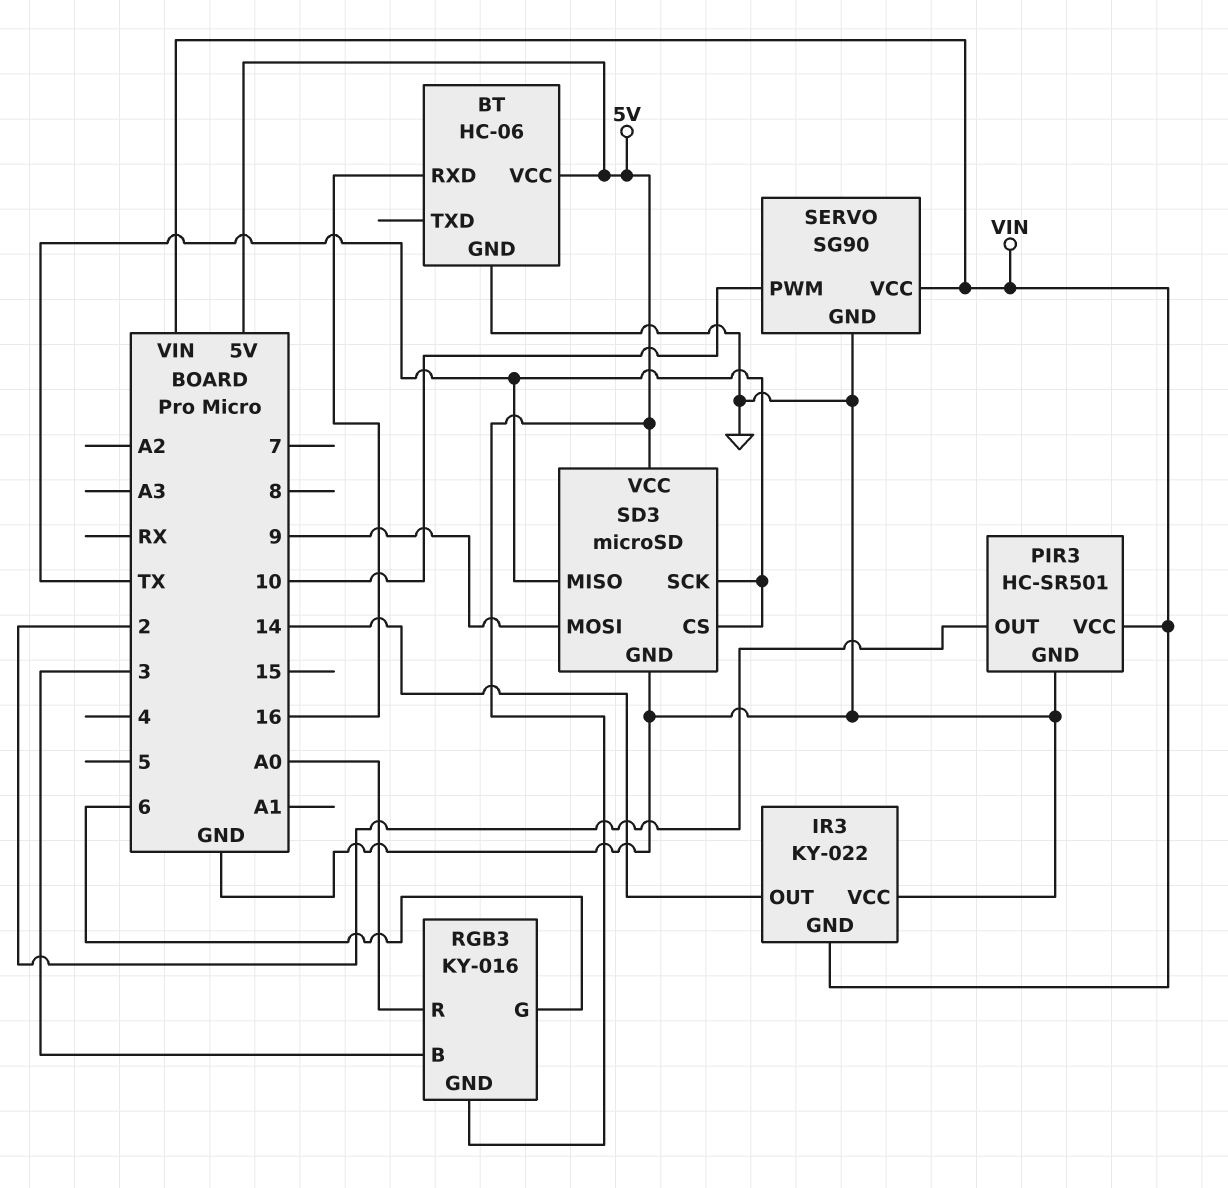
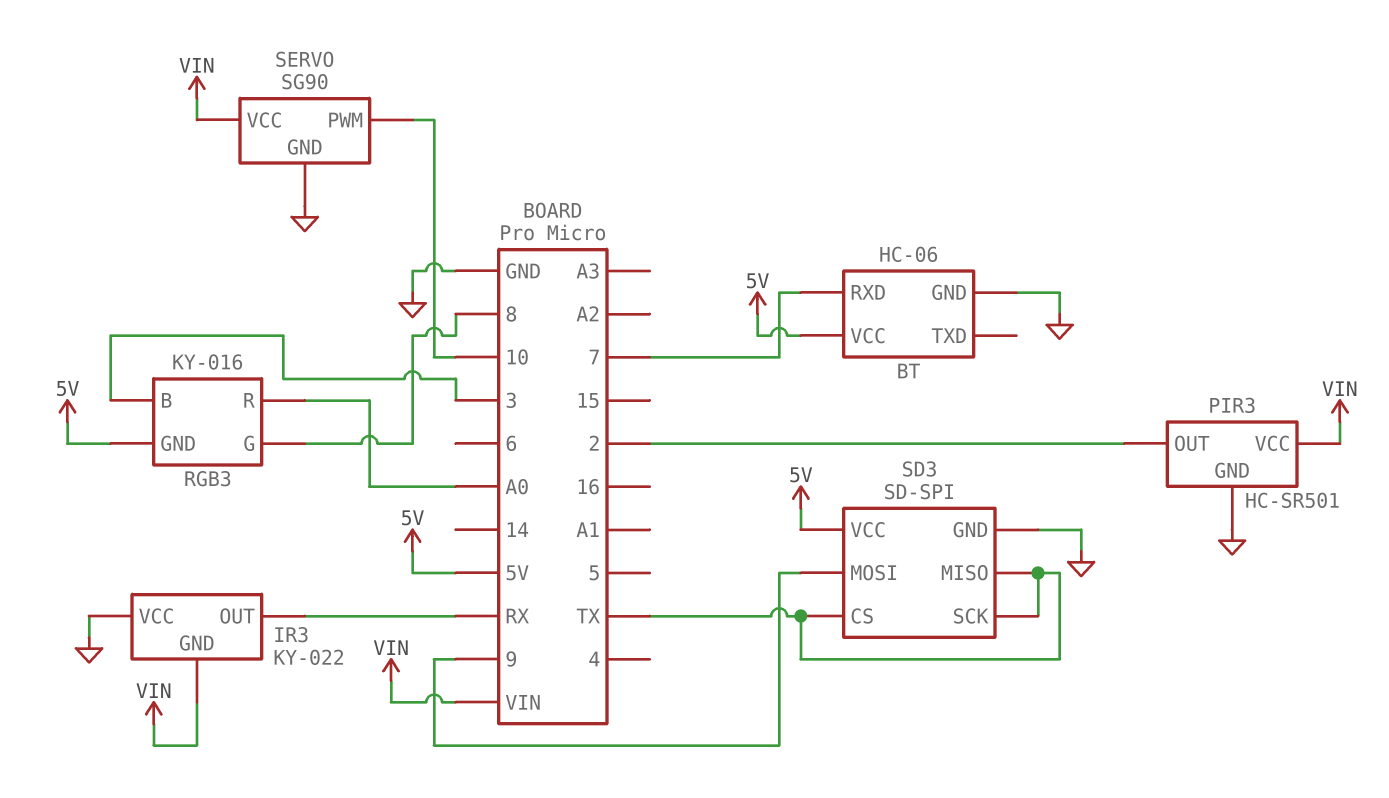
BT pin RXD: 16 -> 7
IR3 pin OUT: 14 -> RX
RGB3 pin G: 6 -> 8
SD3: microSD -> SD-SPI

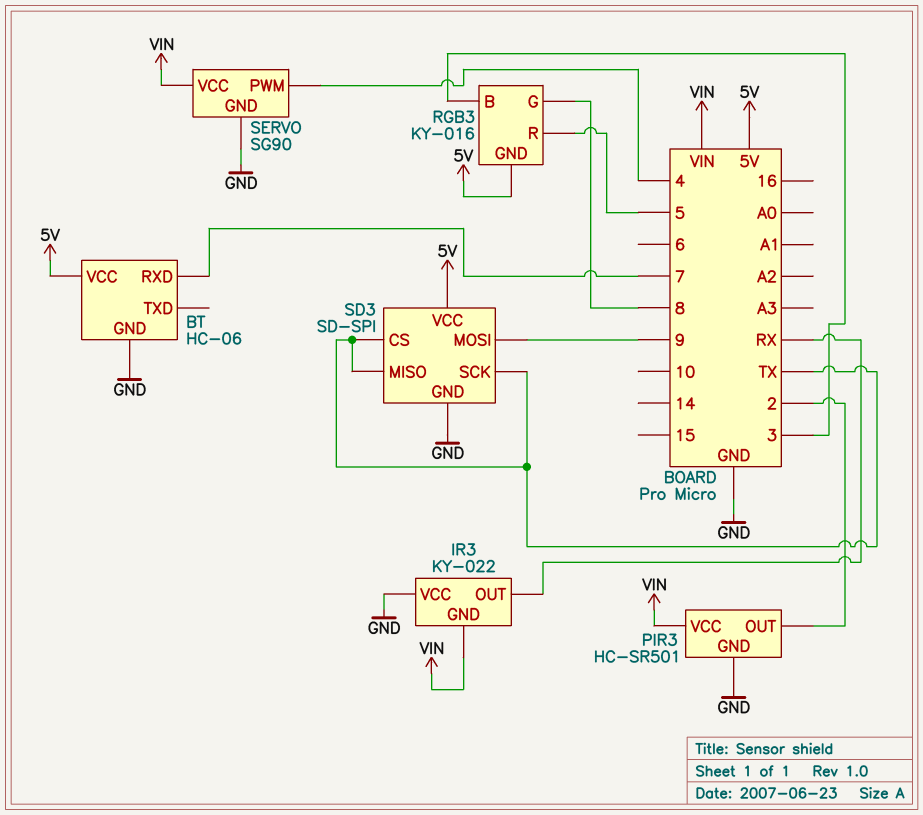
RGB3 pin R: A0 -> 5
SERVO pin PWM: 10 -> 4

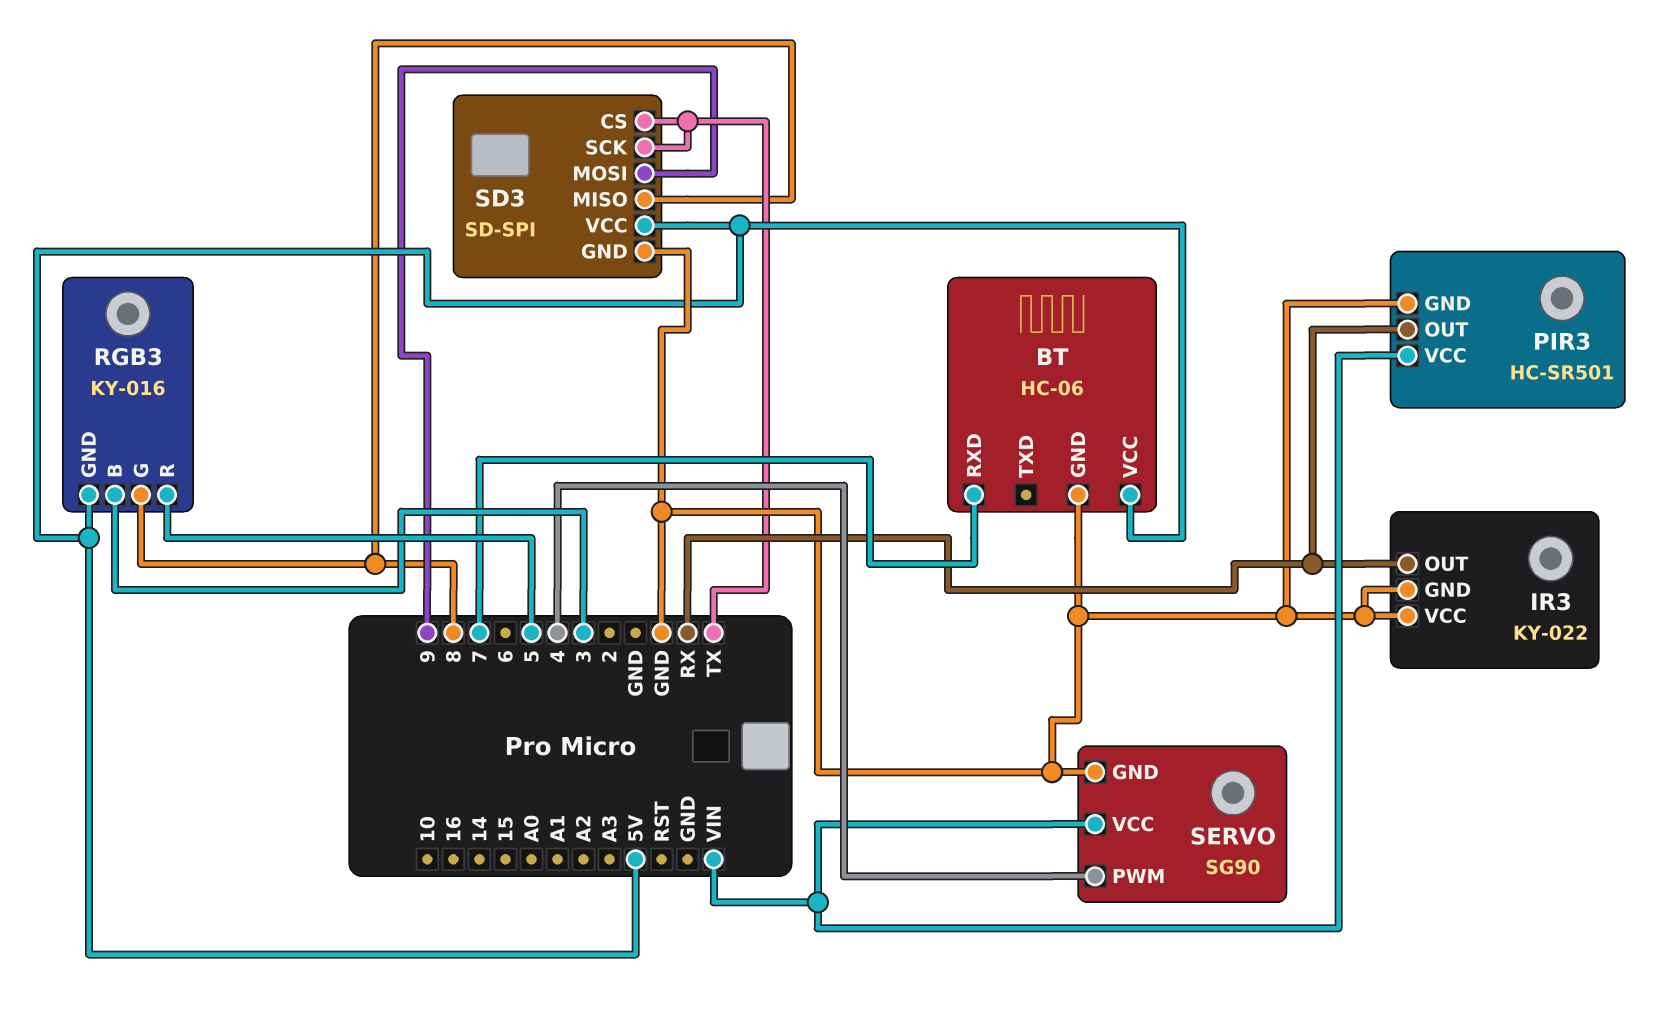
IR3 pin GND: VIN -> GND
PIR3 pin OUT: 2 -> RX
SD3 pin MISO: TX -> 8

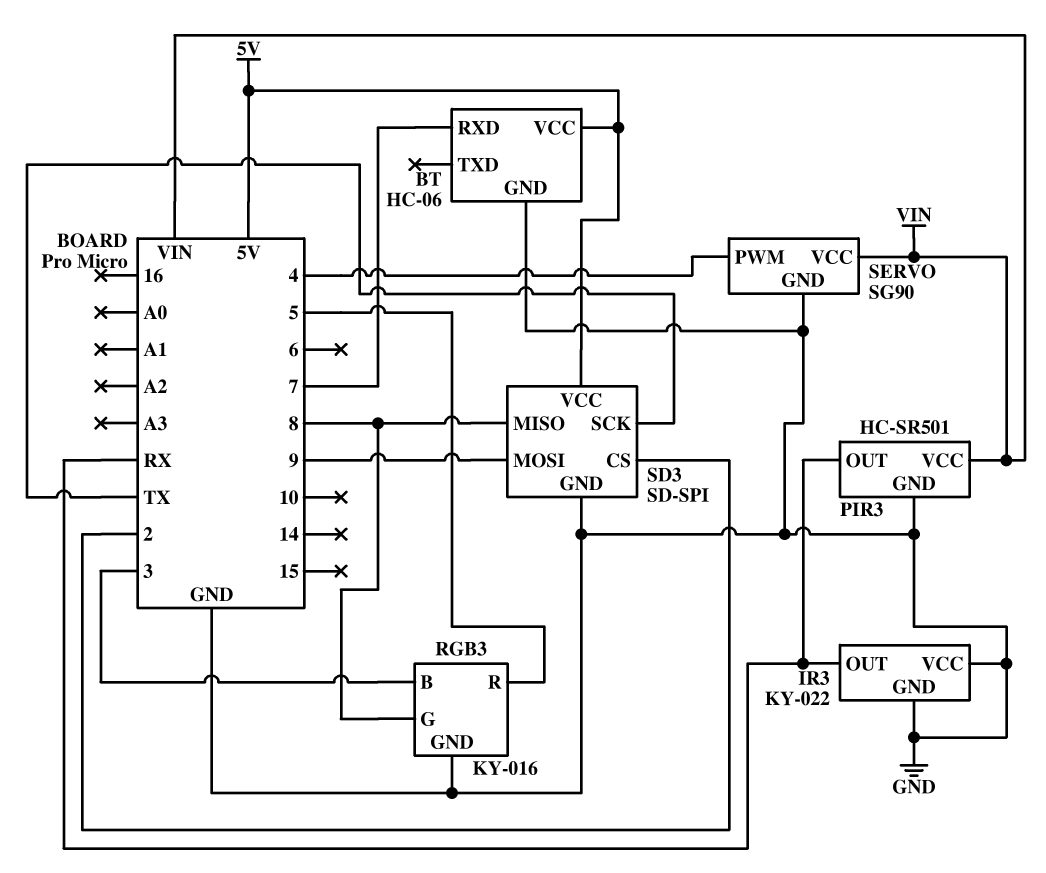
RGB3 pin GND: 5V -> GND
SD3 pin CS: TX -> 2

